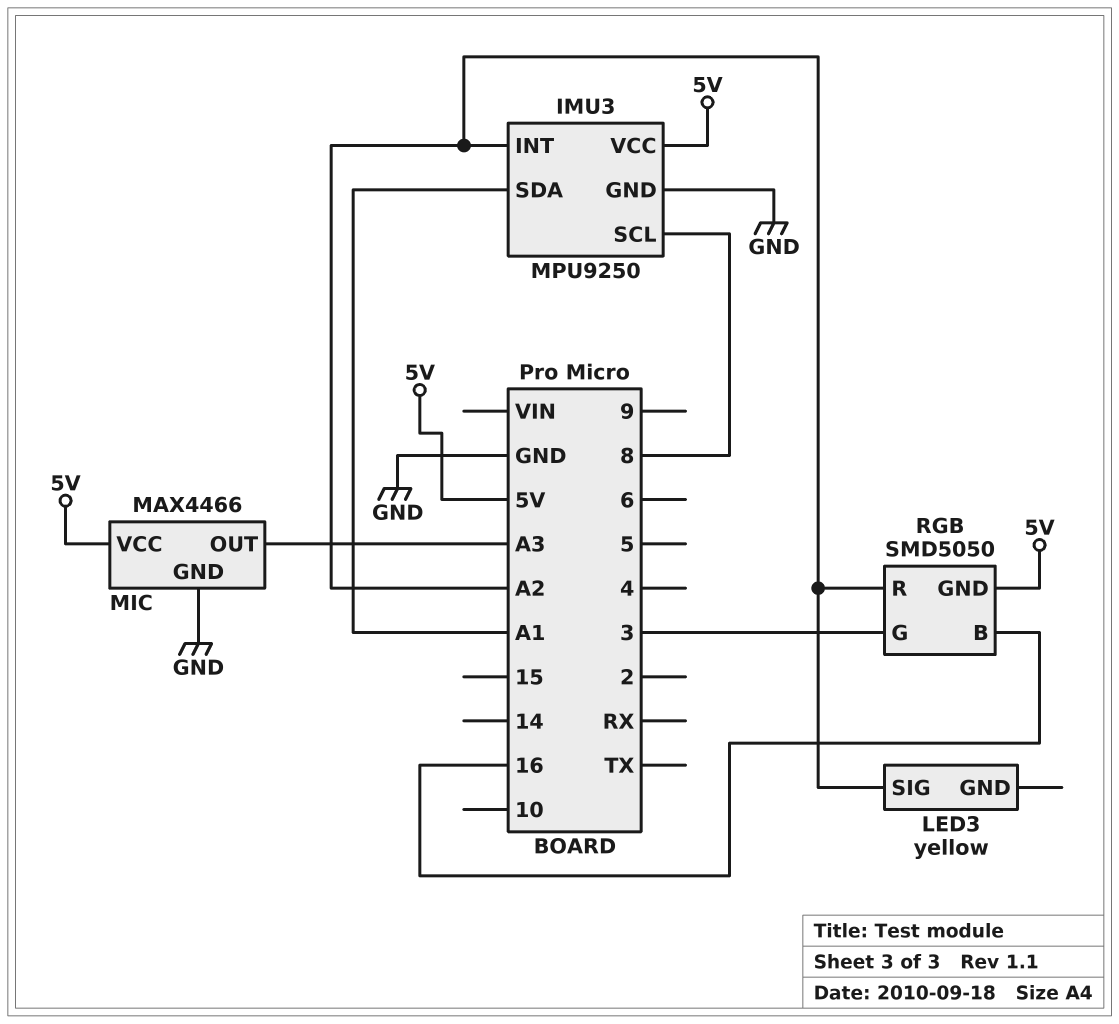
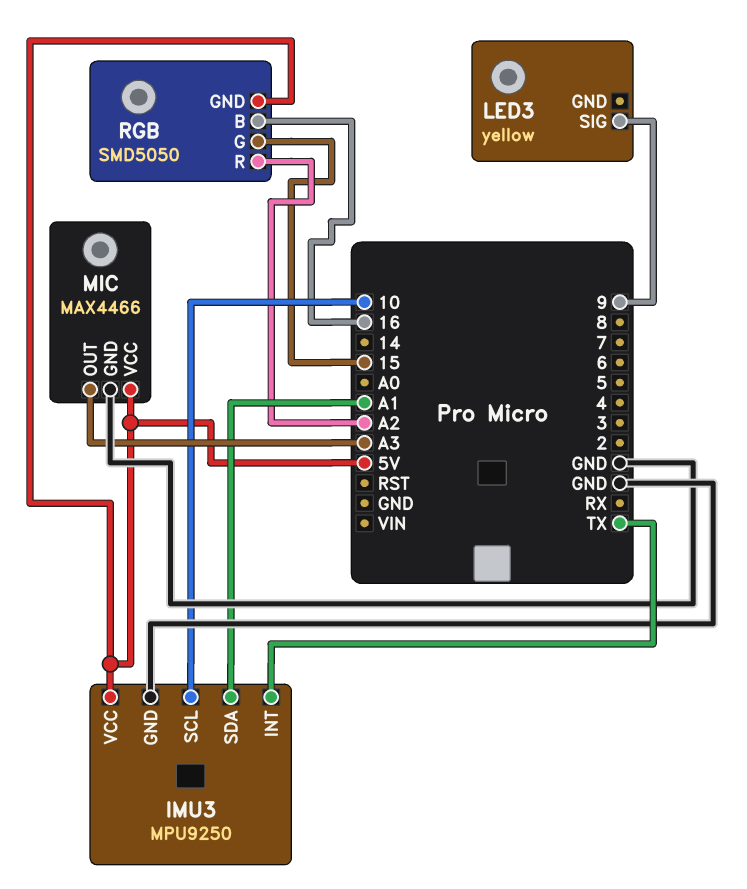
IMU3 pin INT: A2 -> TX
IMU3 pin SCL: 8 -> 10
LED3 pin SIG: A2 -> 9
RGB pin G: 3 -> 15

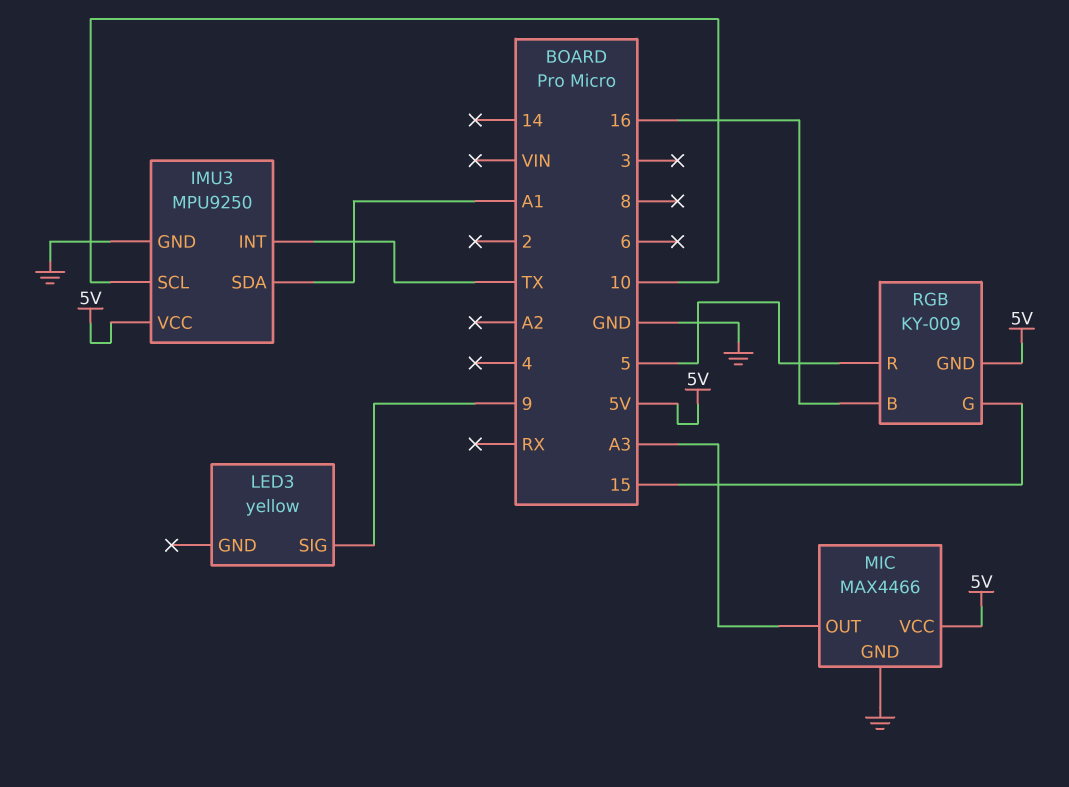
RGB: SMD5050 -> KY-009
RGB pin R: A2 -> 5

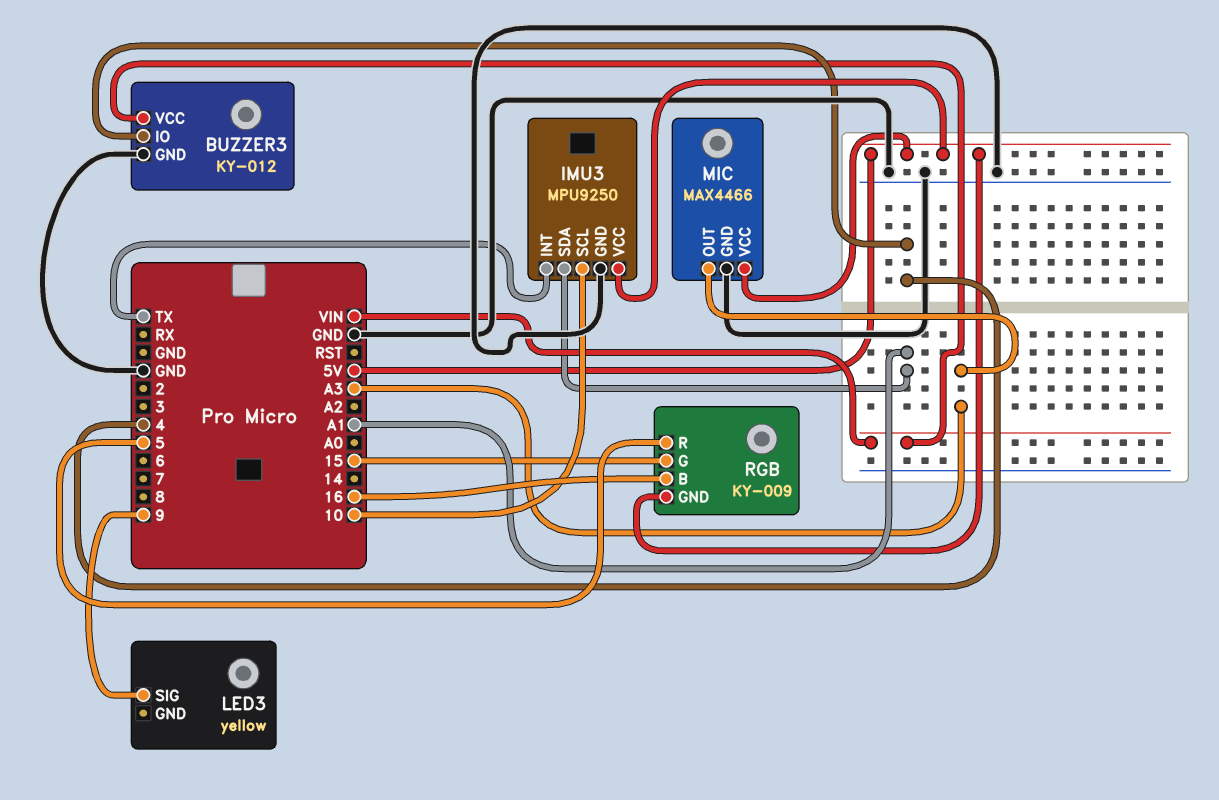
BUZZER3: none -> KY-012
BUZZER3 pin GND: none -> GND
BUZZER3 pin IO: none -> 4
BUZZER3 pin VCC: none -> VIN

